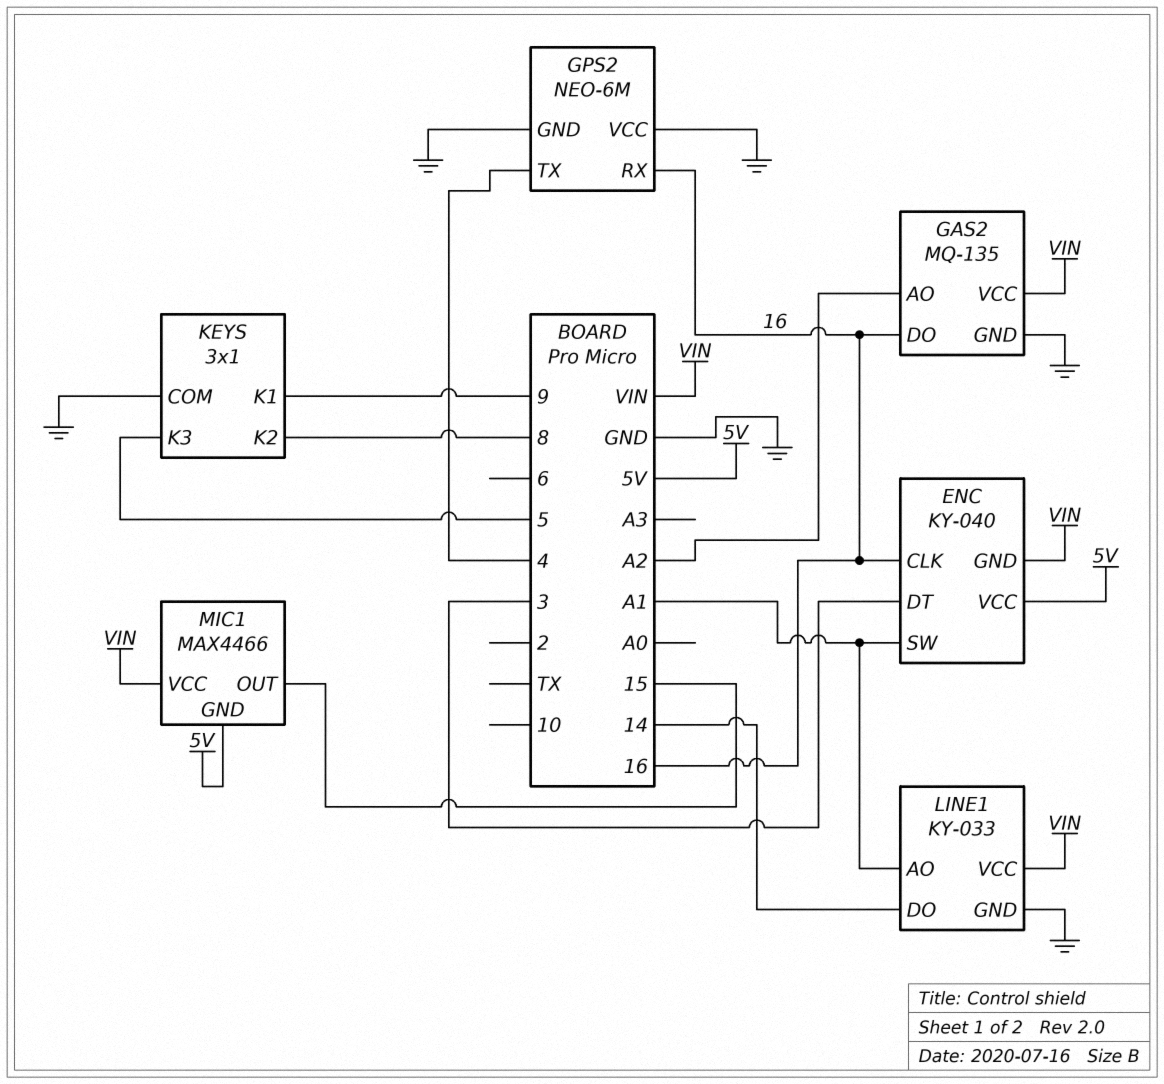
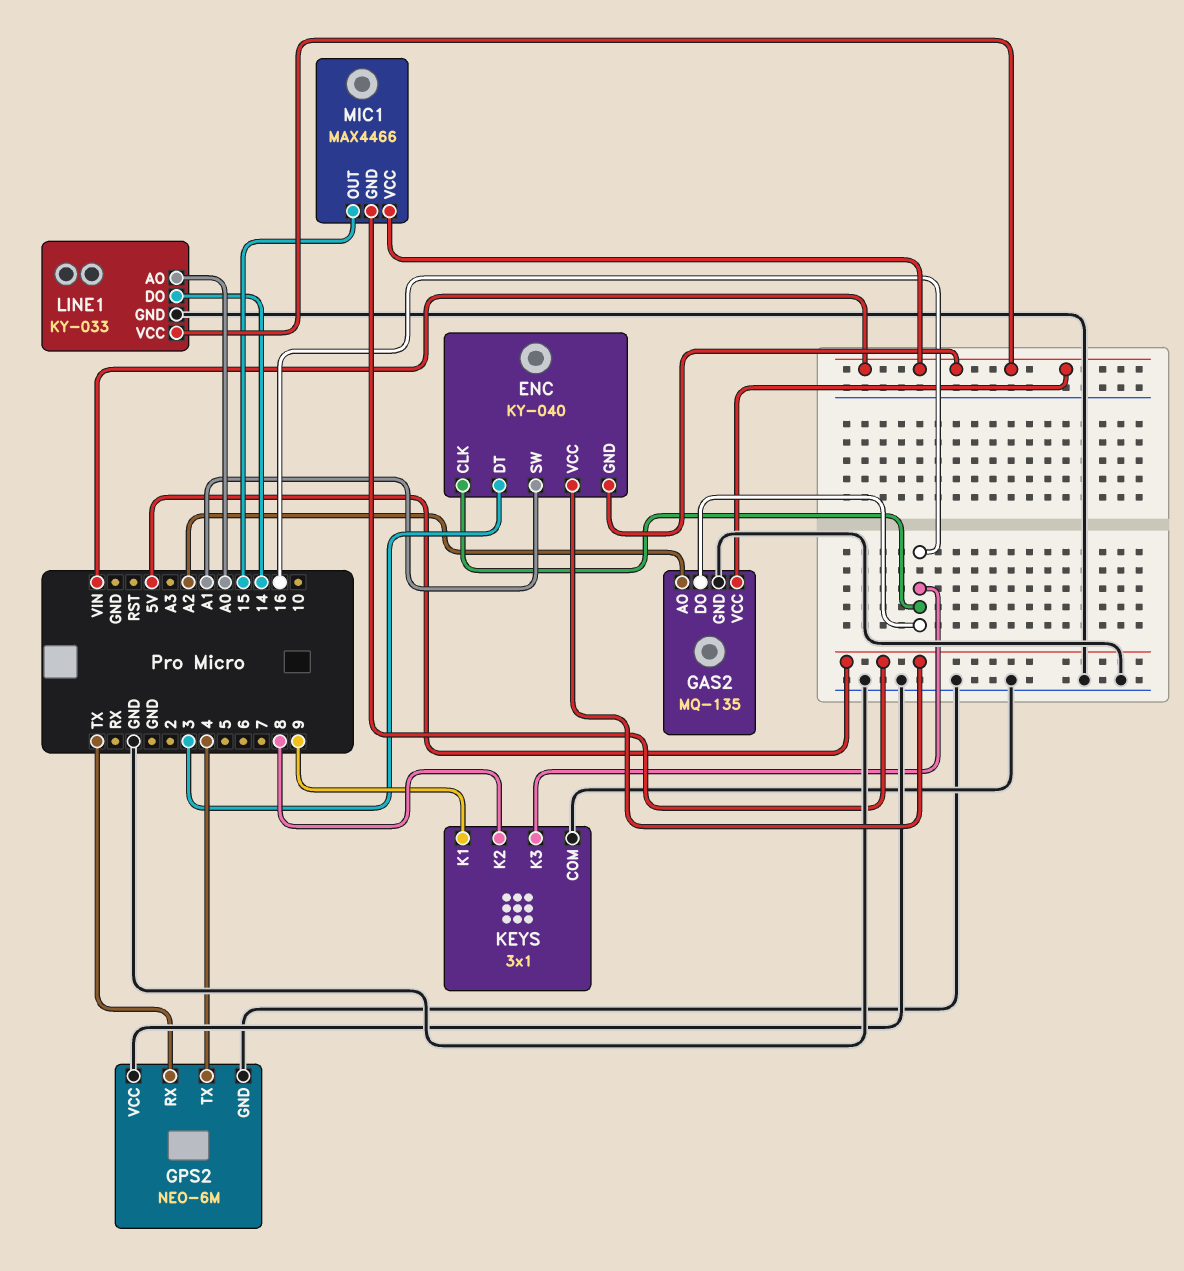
GPS2 pin RX: 16 -> TX
KEYS pin K3: 5 -> 16
LINE1 pin AO: A1 -> A0

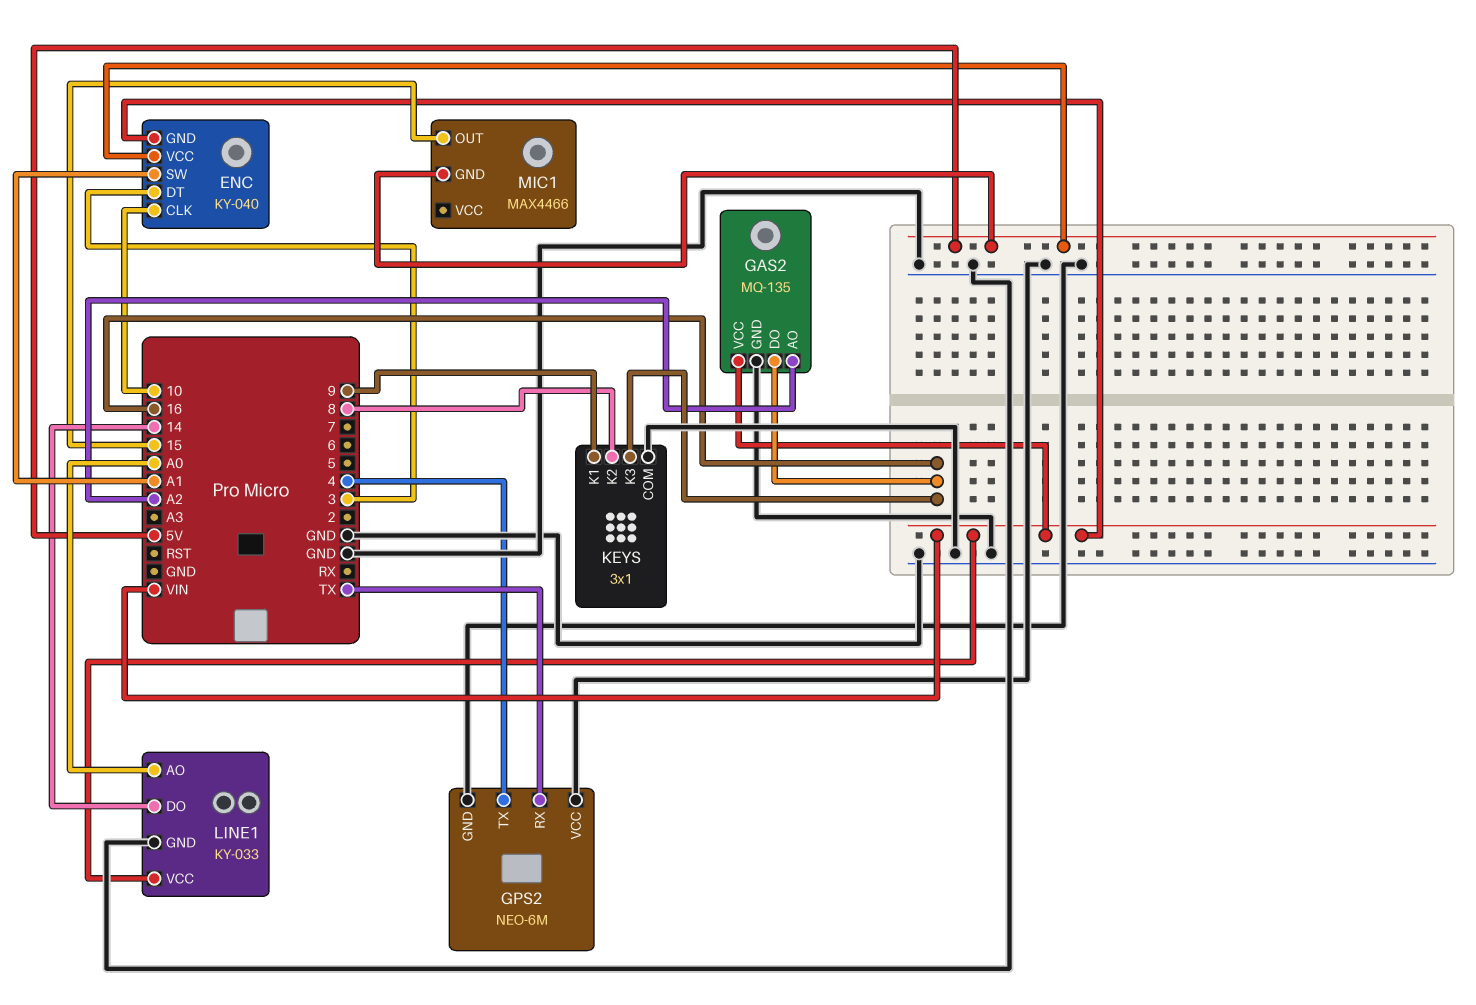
ENC pin CLK: 16 -> 10
MIC1 pin VCC: VIN -> none

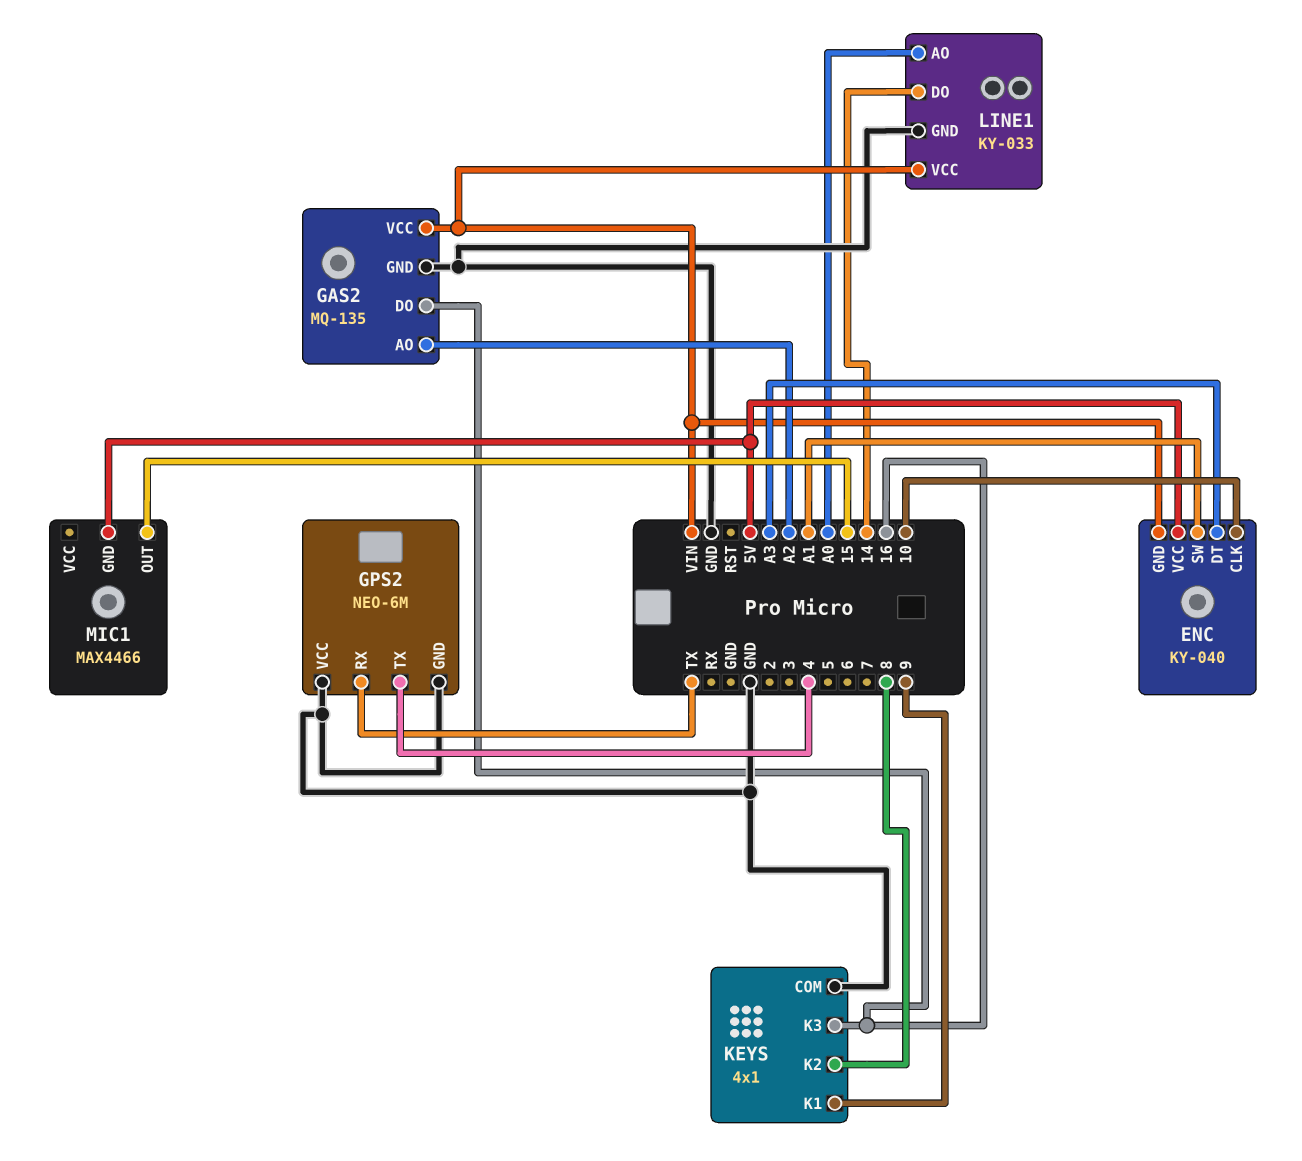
ENC pin DT: 3 -> A3
KEYS: 3x1 -> 4x1

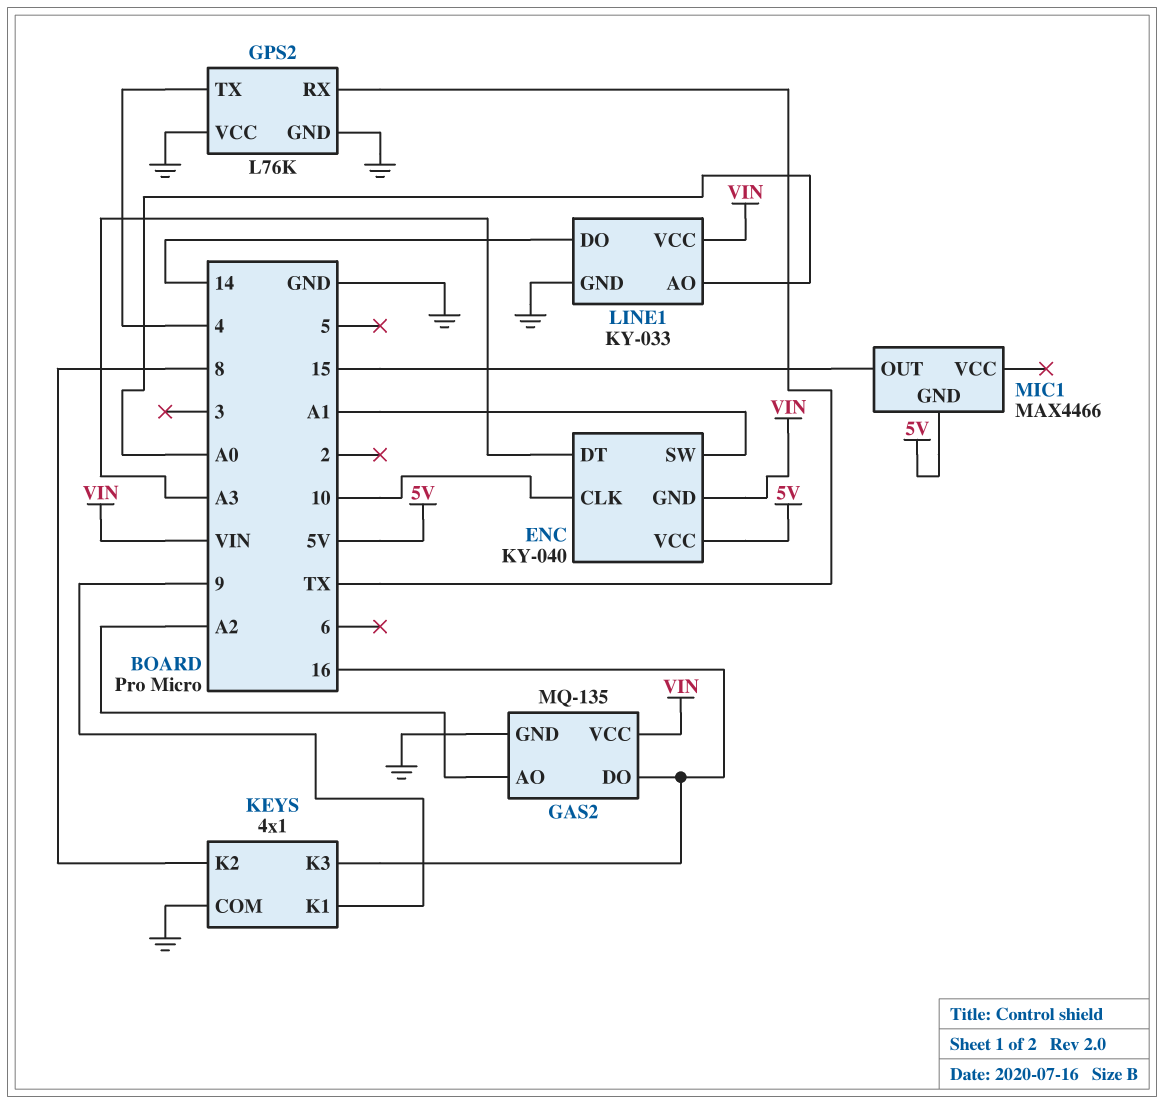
GPS2: NEO-6M -> L76K

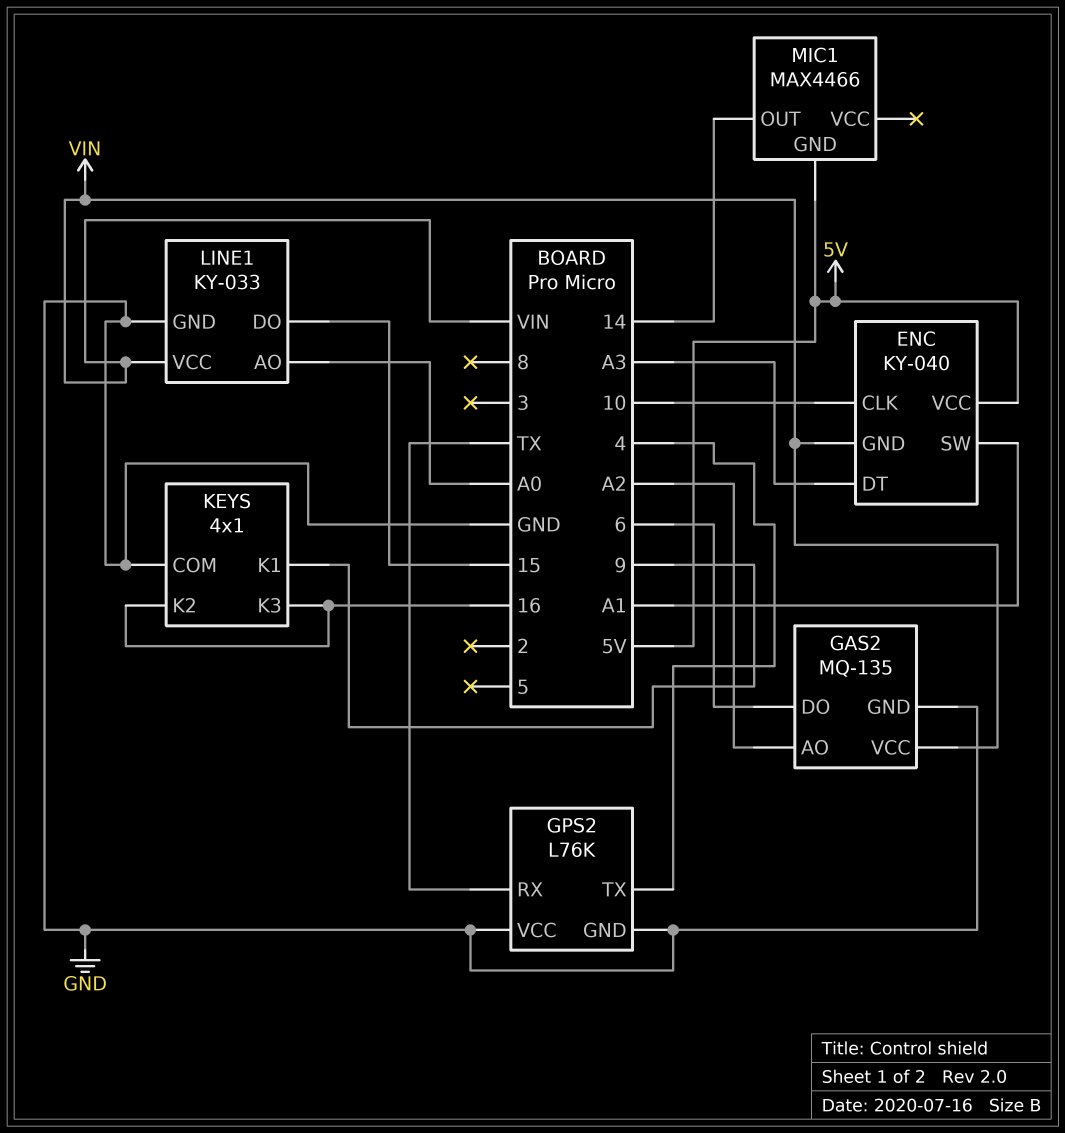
GAS2 pin DO: 16 -> 6
KEYS pin K2: 8 -> 16
LINE1 pin DO: 14 -> 15
MIC1 pin OUT: 15 -> 14

